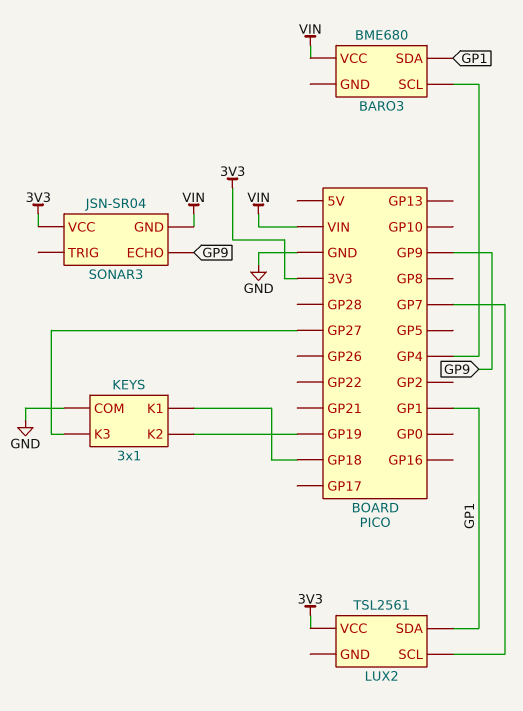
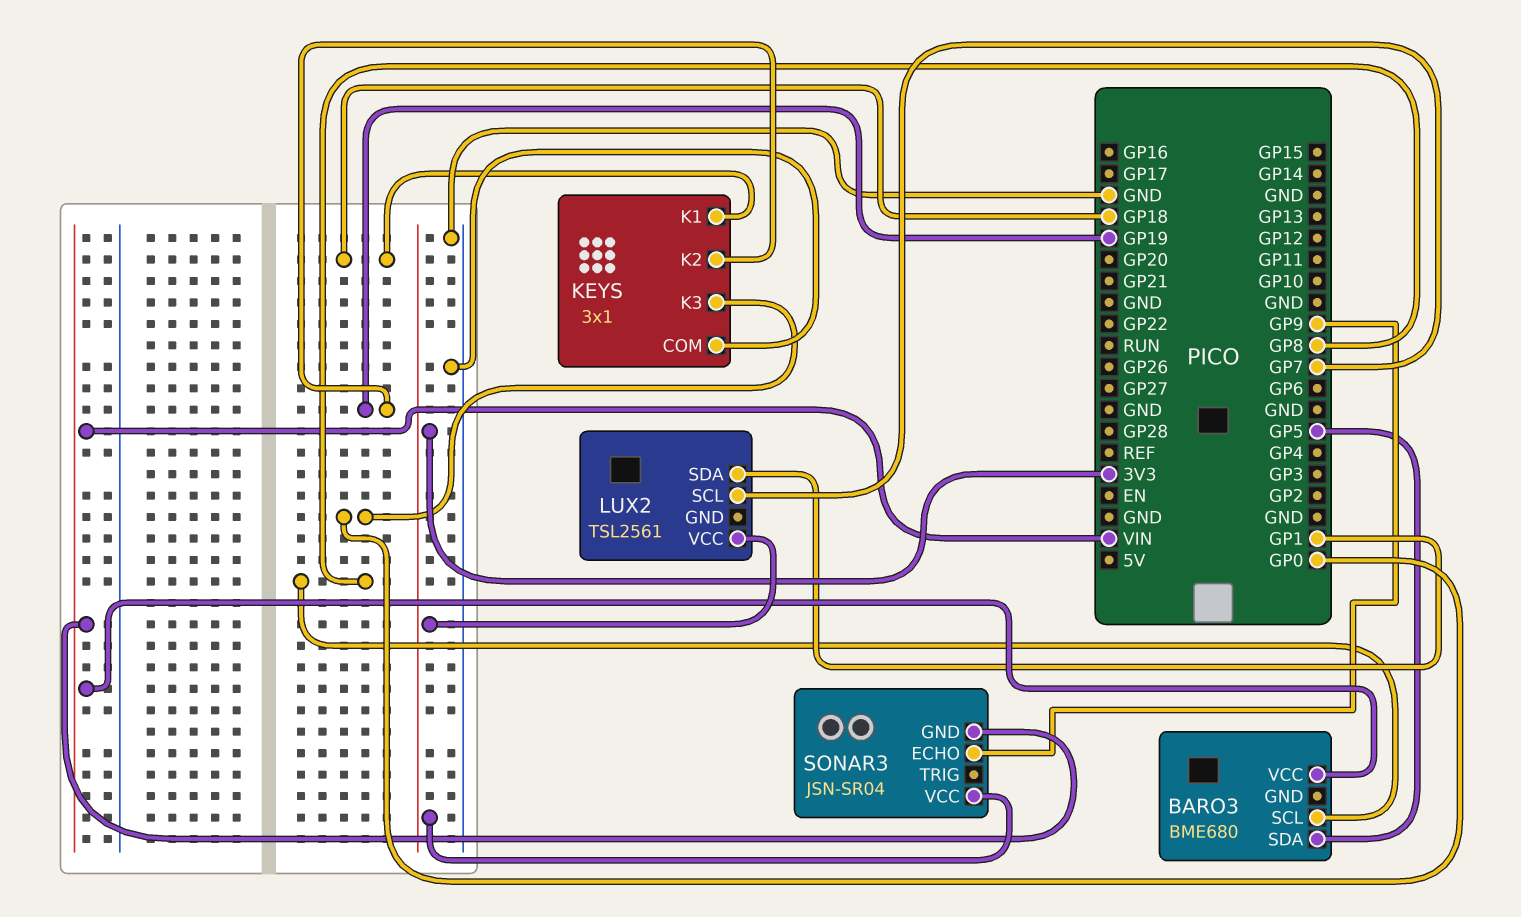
BARO3 pin SCL: GP4 -> GP8
BARO3 pin SDA: GP1 -> GP5
KEYS pin K3: GP27 -> GP0

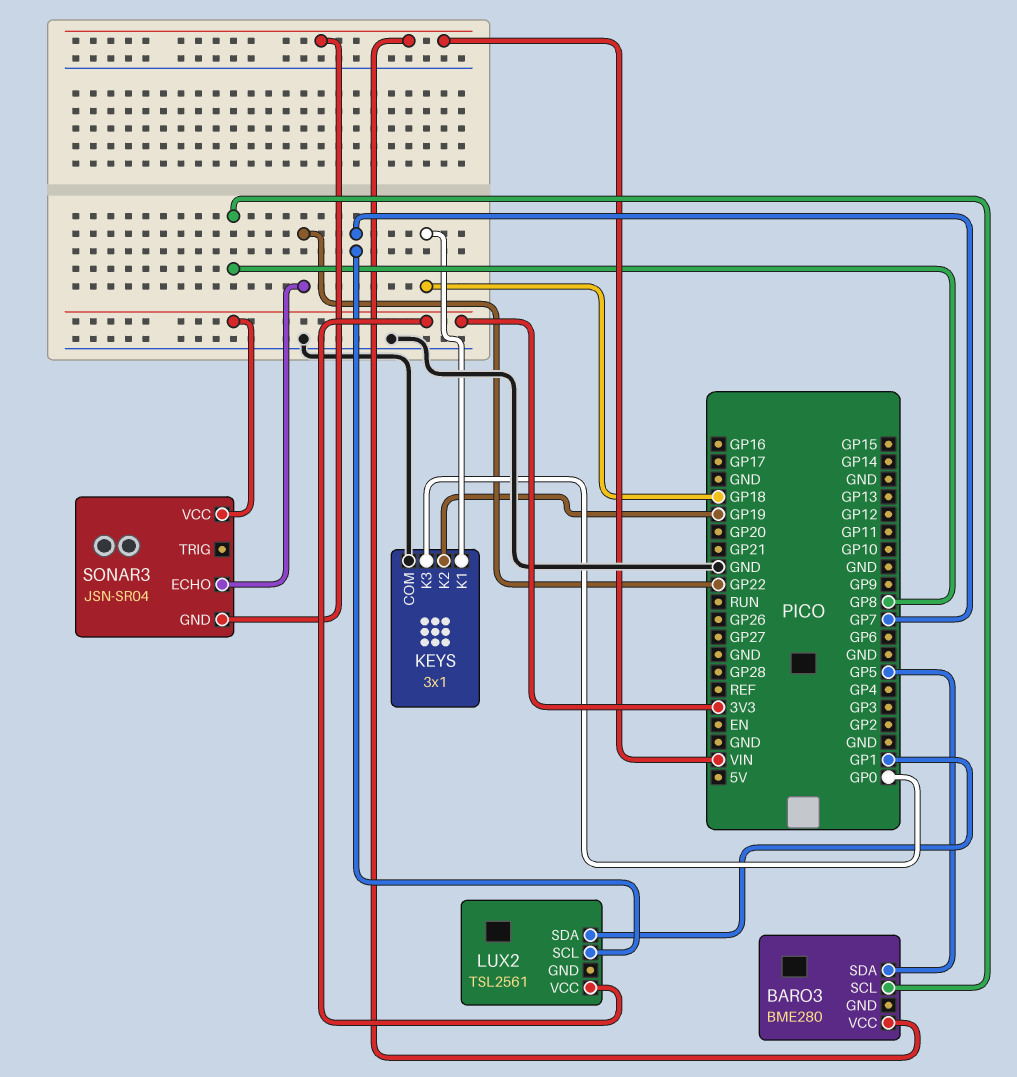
BARO3: BME680 -> BME280
SONAR3 pin ECHO: GP9 -> GP22

